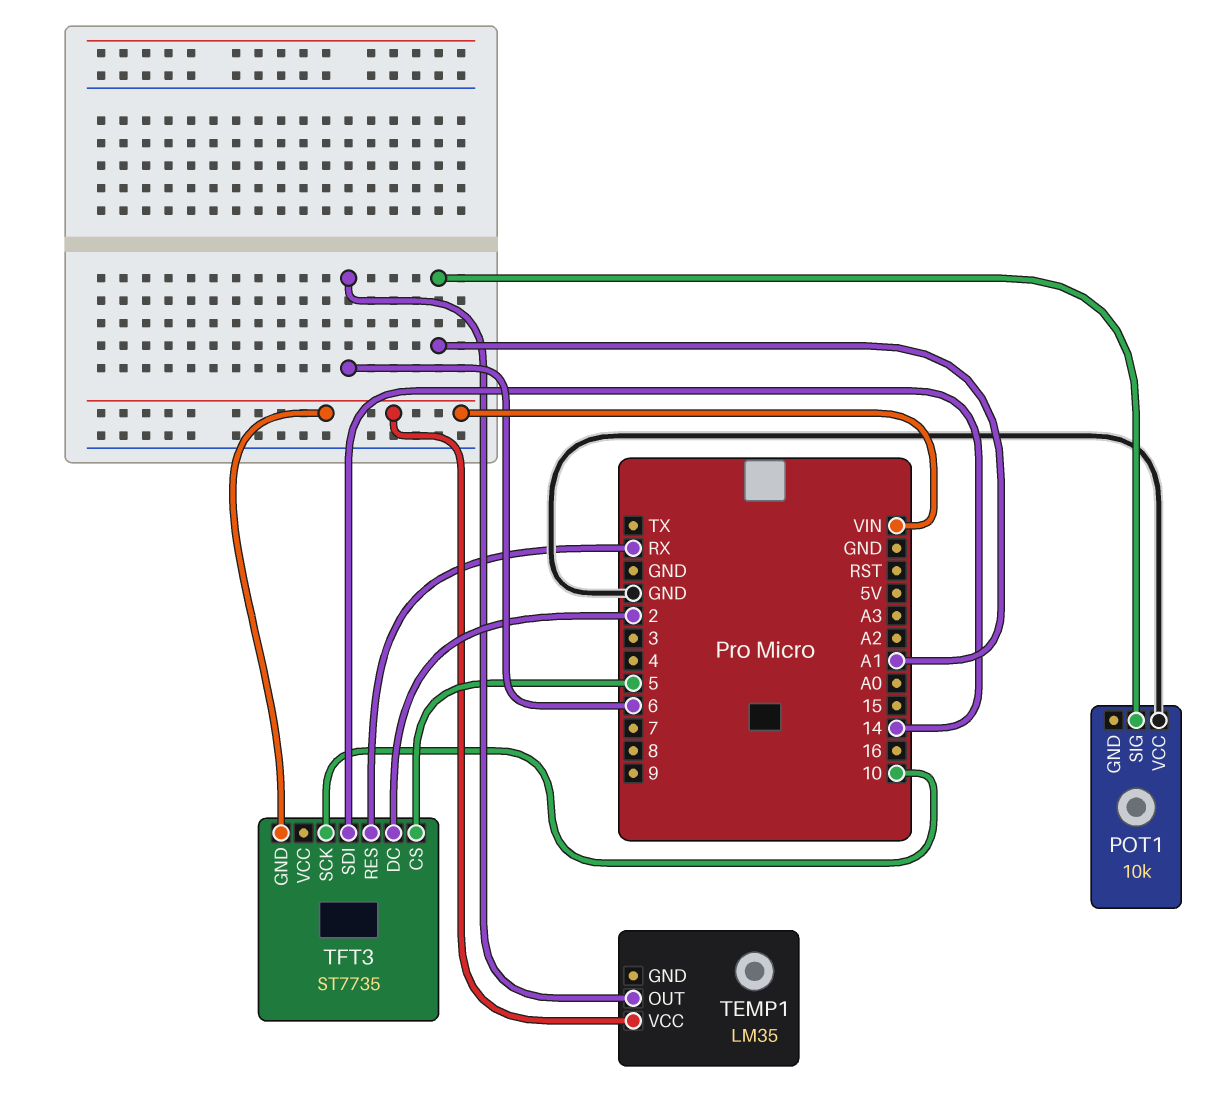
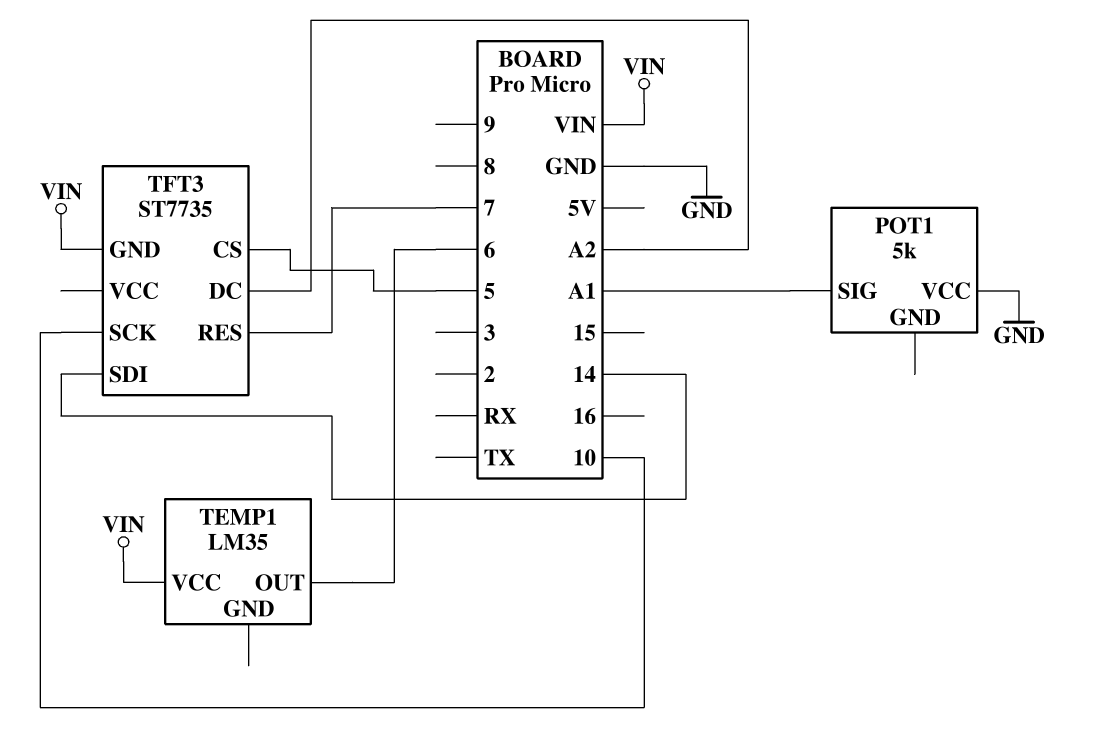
POT1: 10k -> 5k
TFT3 pin DC: 2 -> A2
TFT3 pin RES: RX -> 7

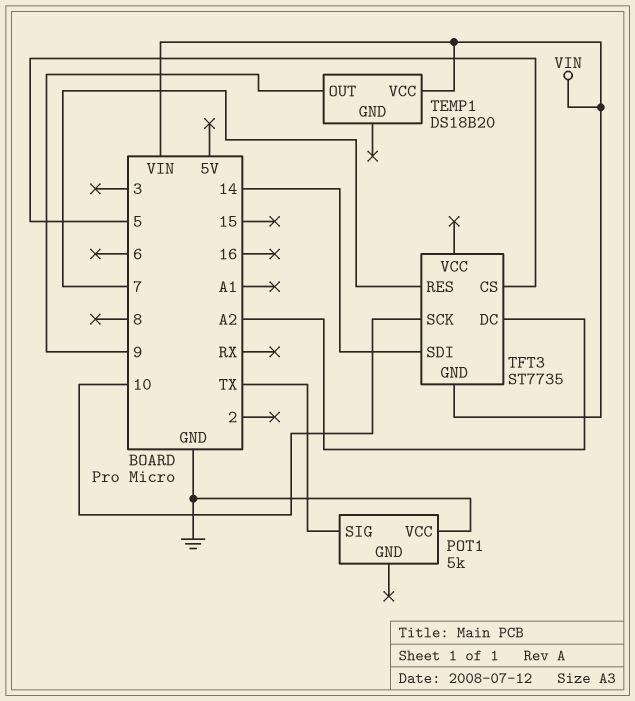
POT1 pin SIG: A1 -> TX
TEMP1: LM35 -> DS18B20
TEMP1 pin OUT: 6 -> 9

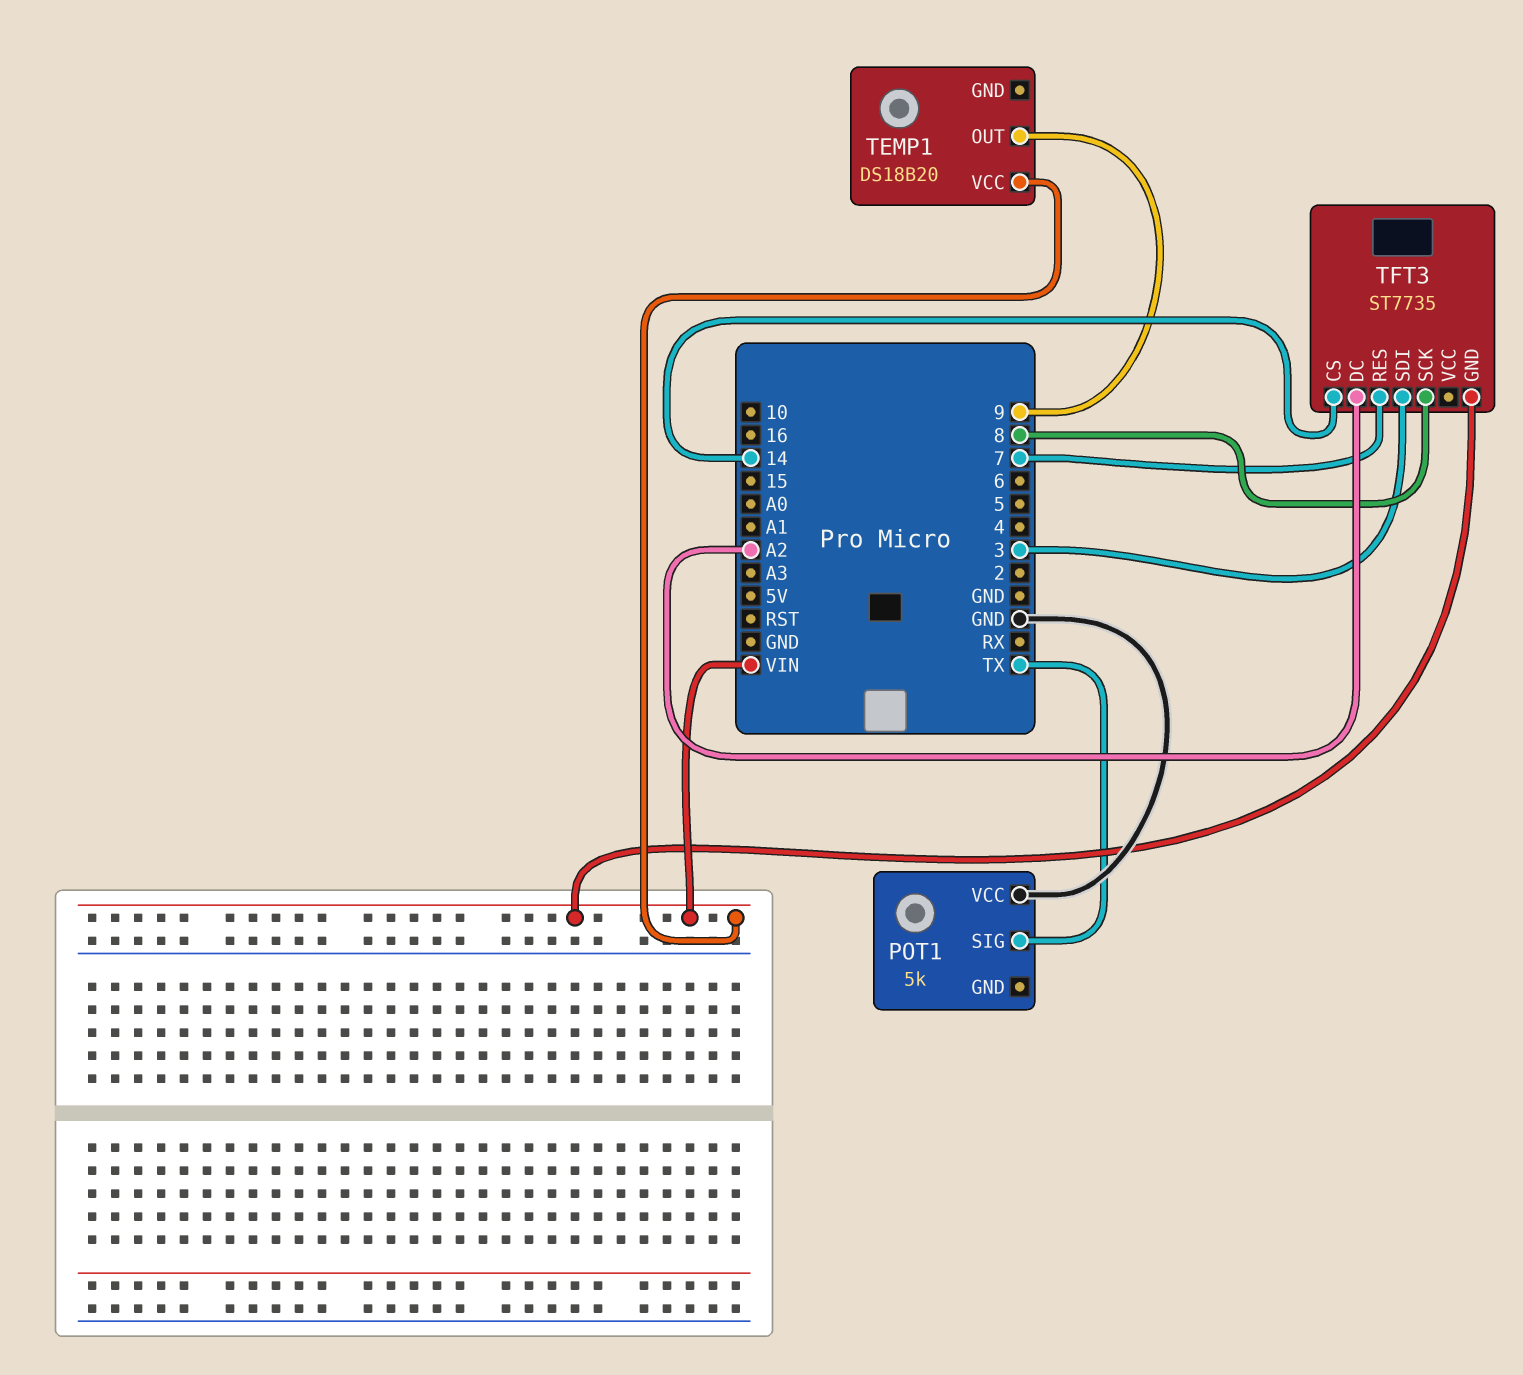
TFT3 pin CS: 5 -> 14
TFT3 pin SCK: 10 -> 8
TFT3 pin SDI: 14 -> 3

